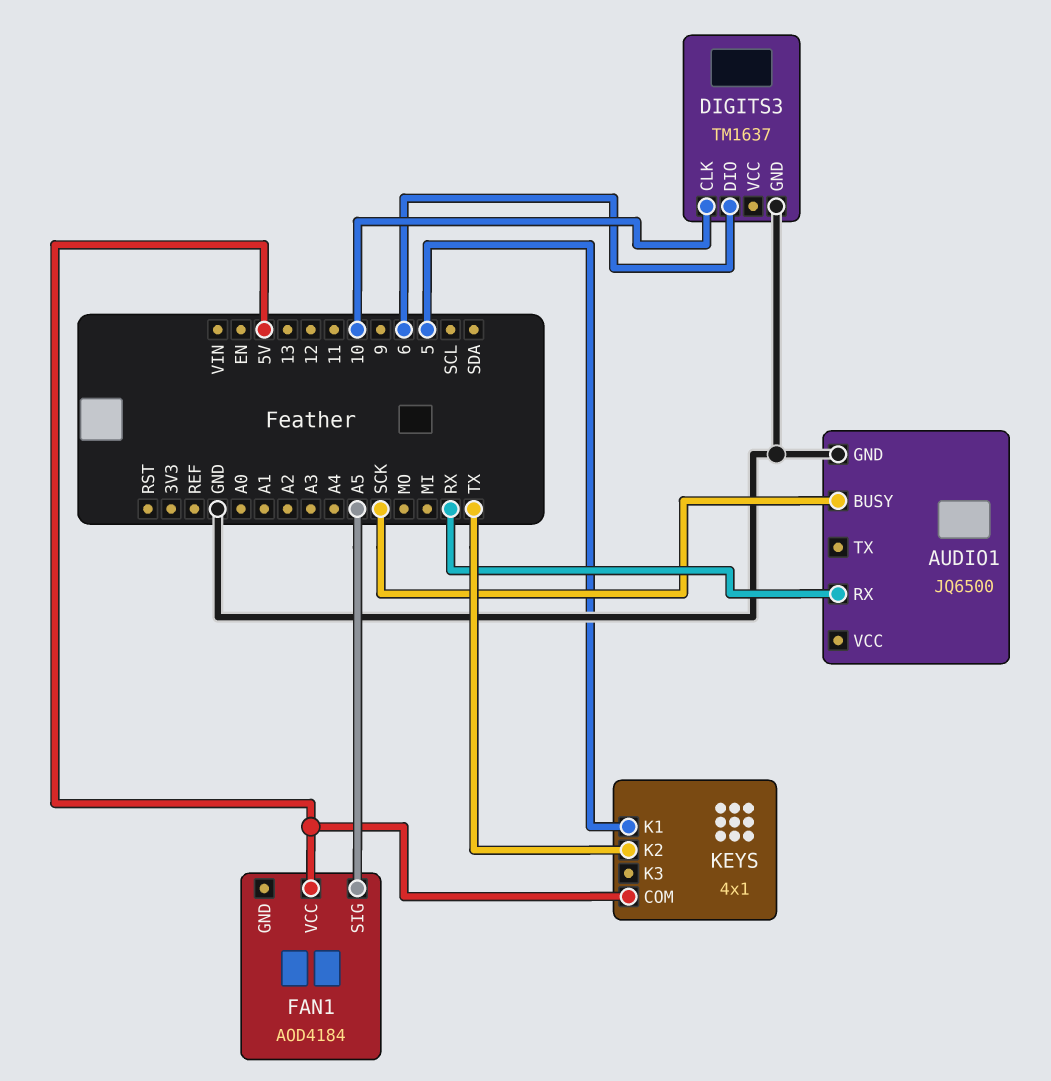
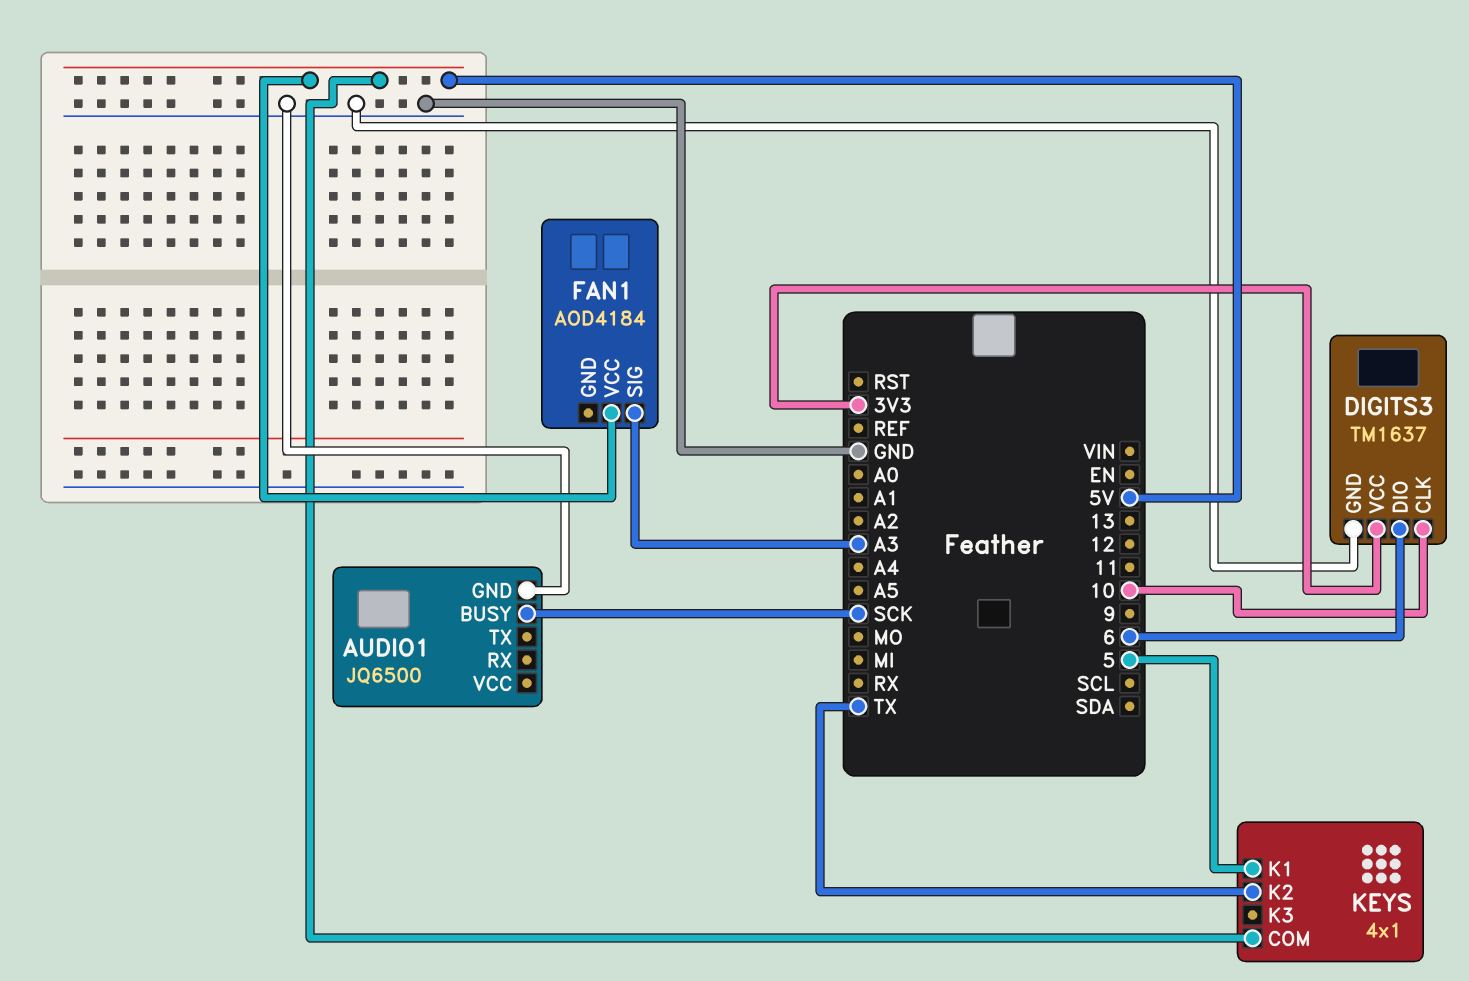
AUDIO1 pin RX: RX -> none
DIGITS3 pin VCC: none -> 3V3
FAN1 pin SIG: A5 -> A3

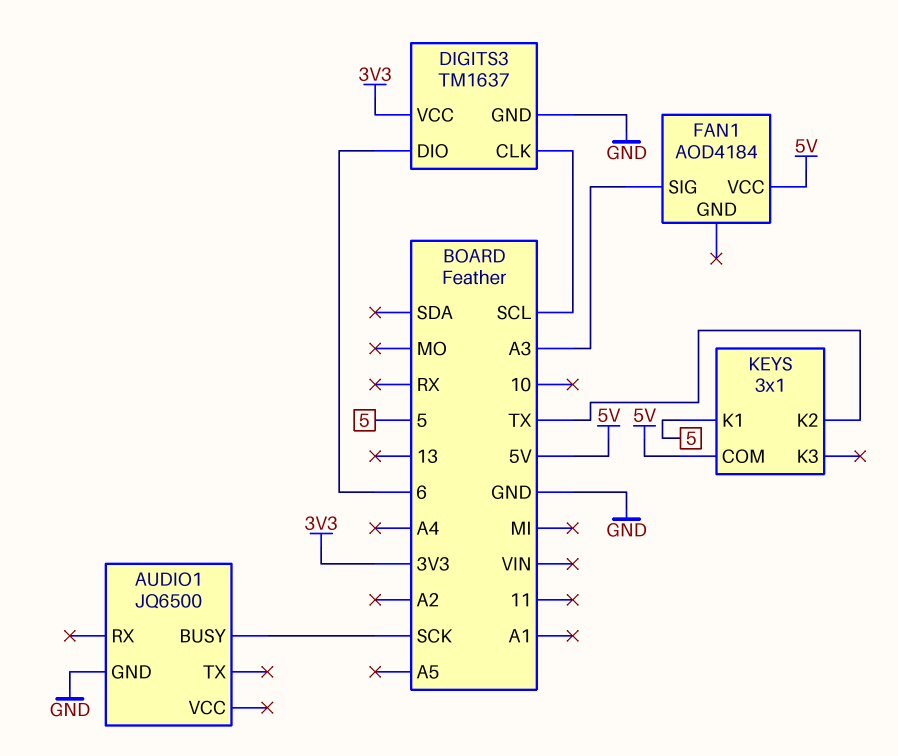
DIGITS3 pin CLK: 10 -> SCL
KEYS: 4x1 -> 3x1

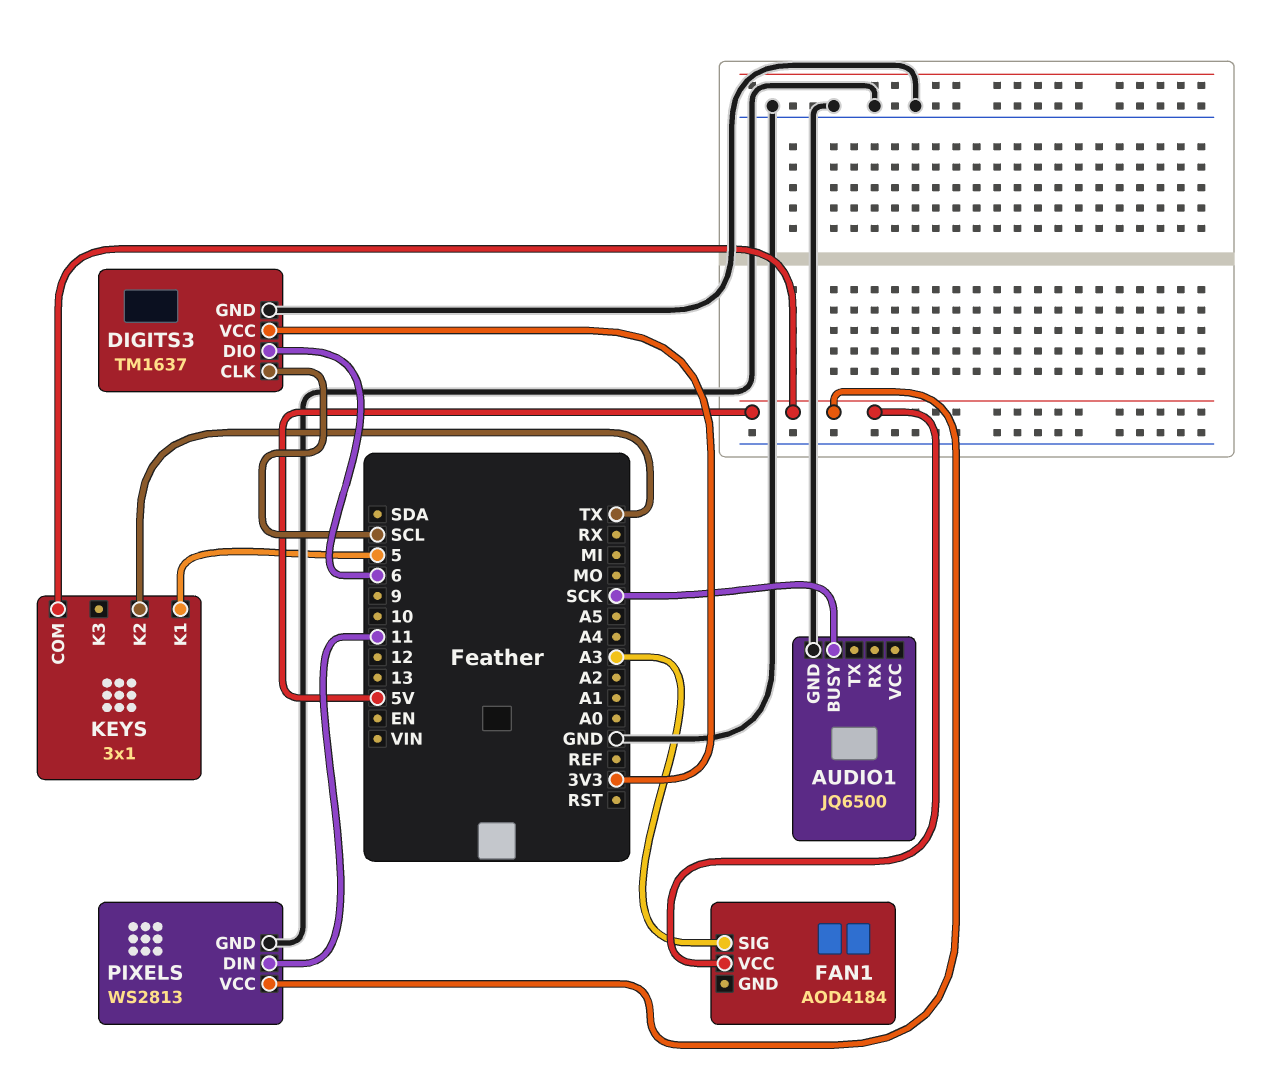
PIXELS: none -> WS2813
PIXELS pin DIN: none -> 11
PIXELS pin GND: none -> GND
PIXELS pin VCC: none -> 5V

